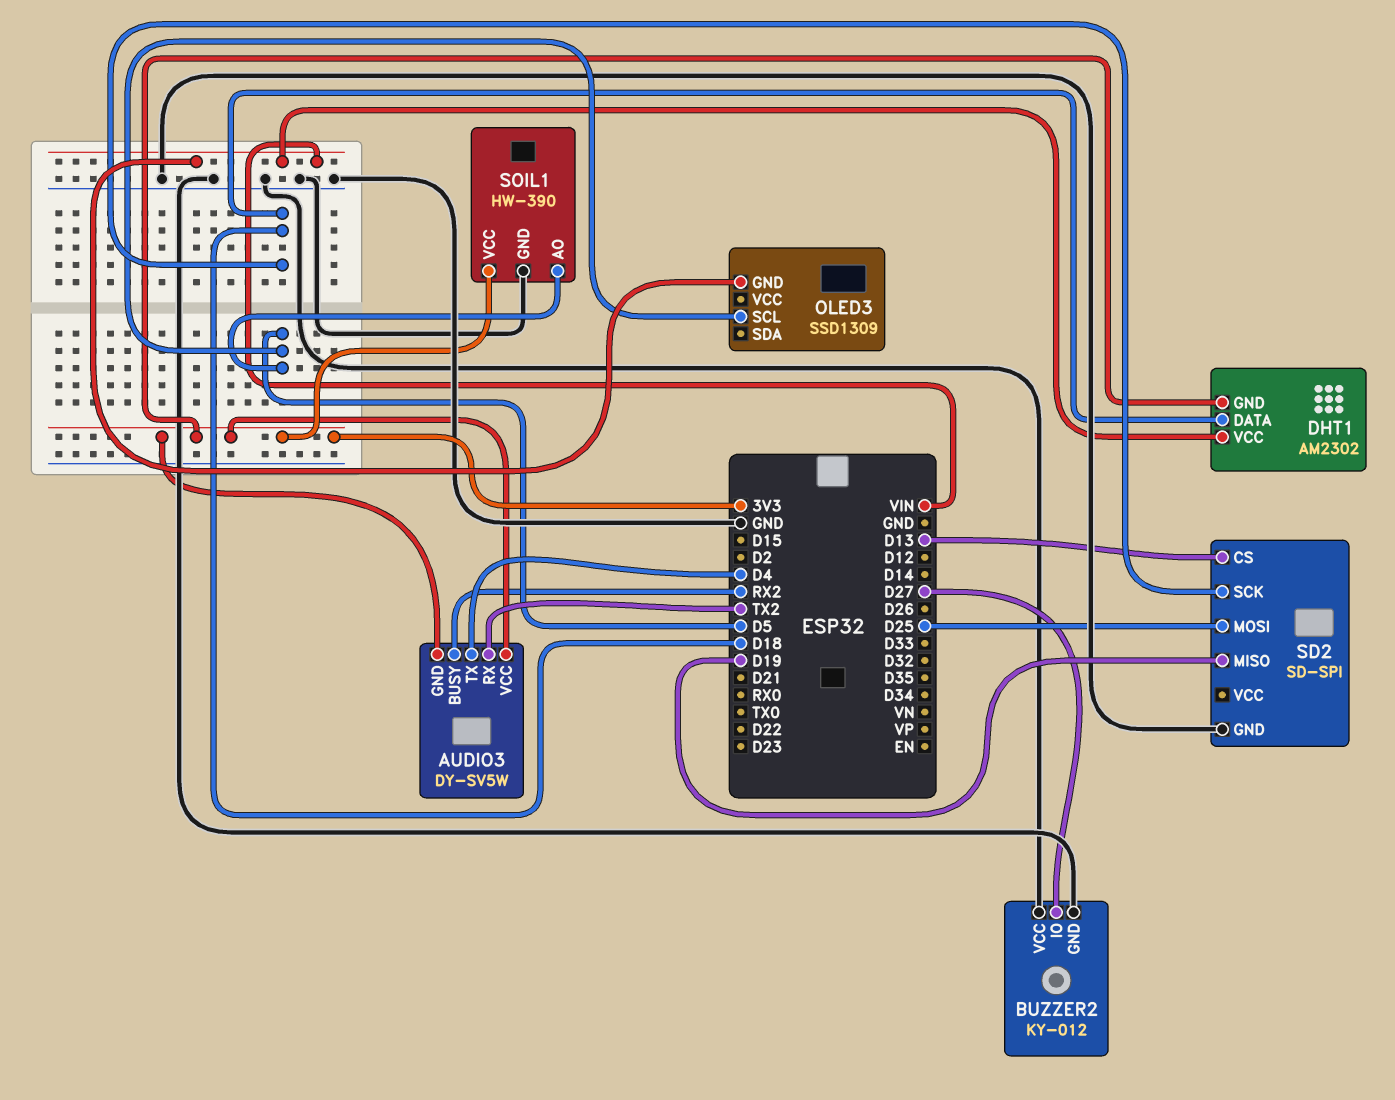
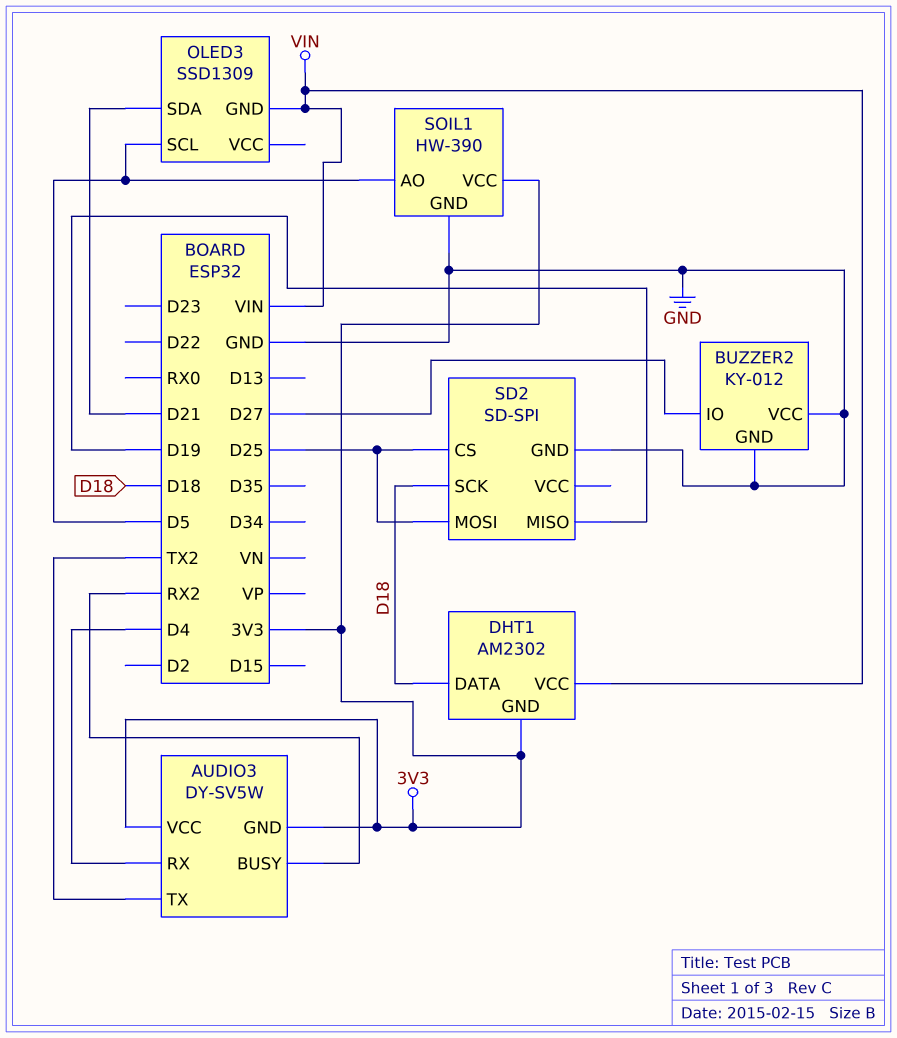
AUDIO3 pin RX: TX2 -> D4
AUDIO3 pin TX: D4 -> TX2
OLED3 pin SDA: none -> D21
SD2 pin CS: D13 -> D25

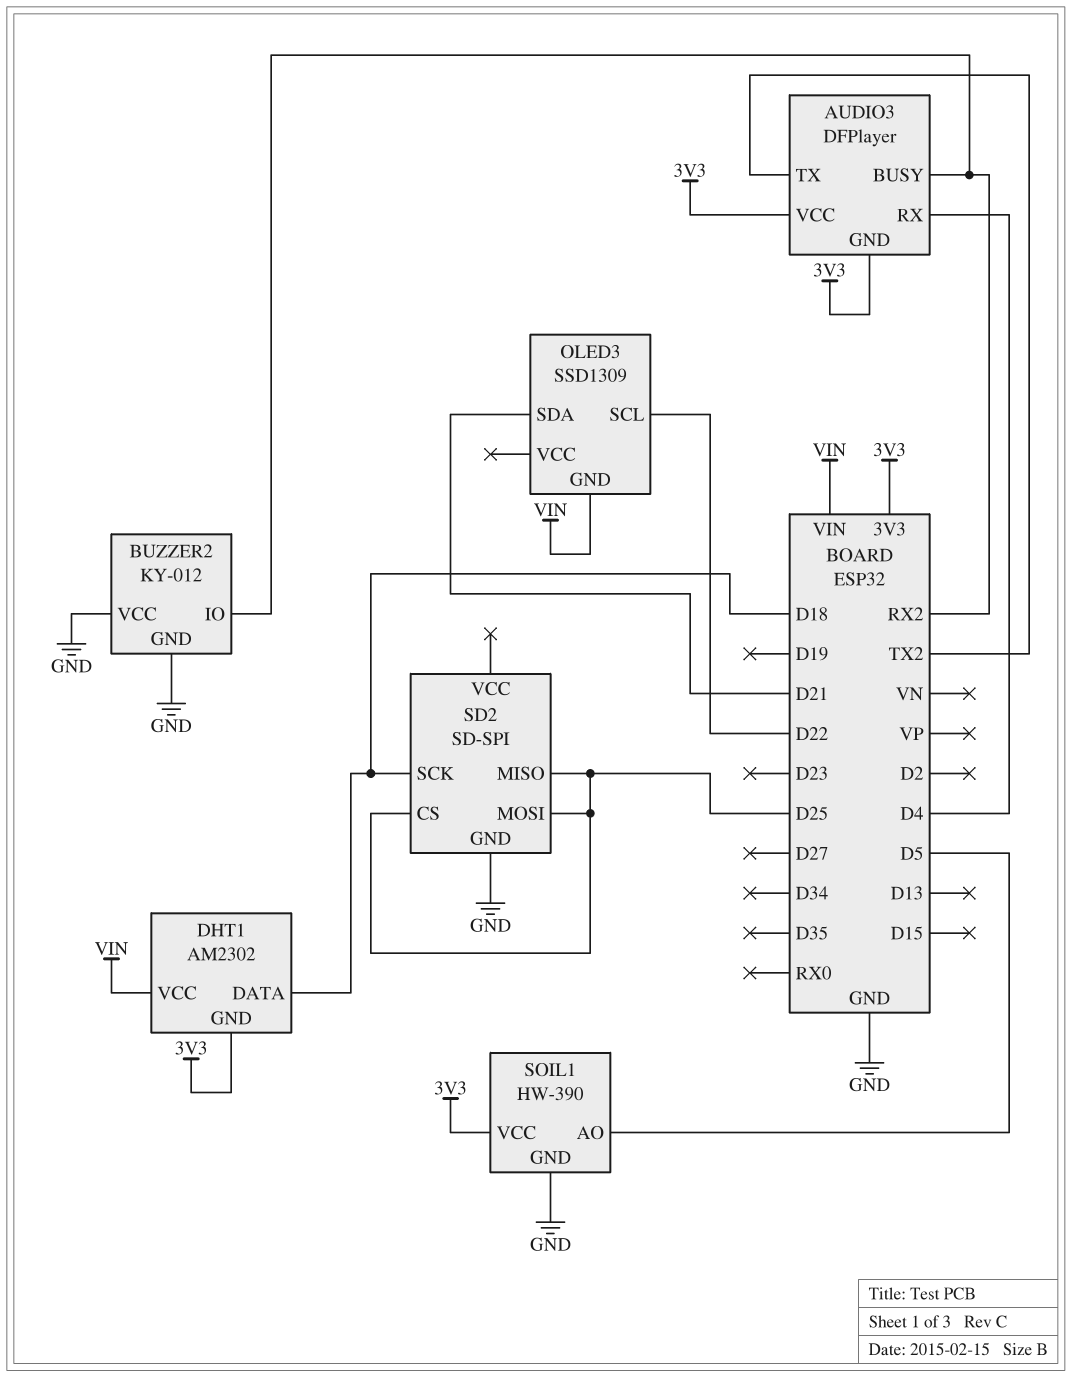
AUDIO3: DY-SV5W -> DFPlayer
BUZZER2 pin IO: D27 -> RX2
OLED3 pin SCL: D5 -> D22
SD2 pin MISO: D19 -> D25

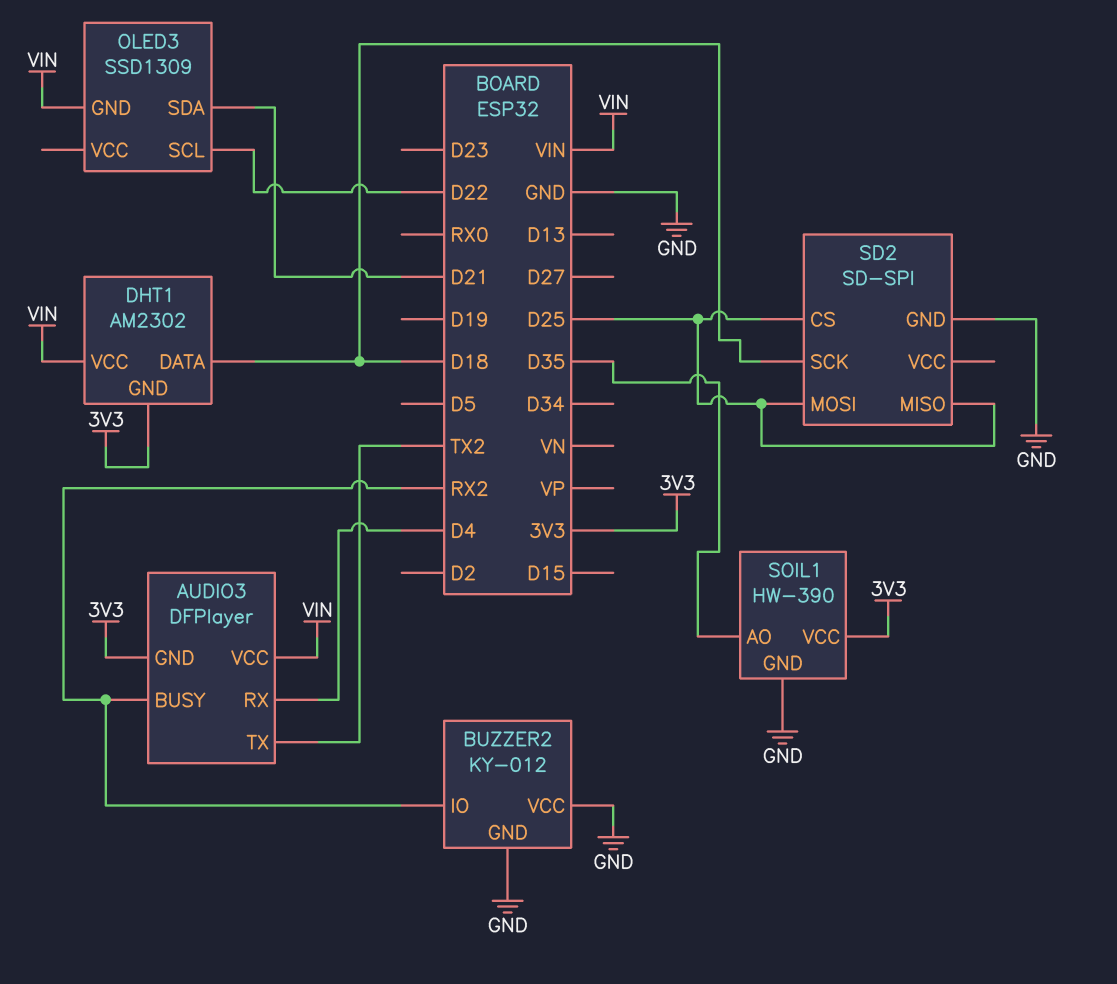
AUDIO3 pin VCC: 3V3 -> VIN
SOIL1 pin AO: D5 -> D35

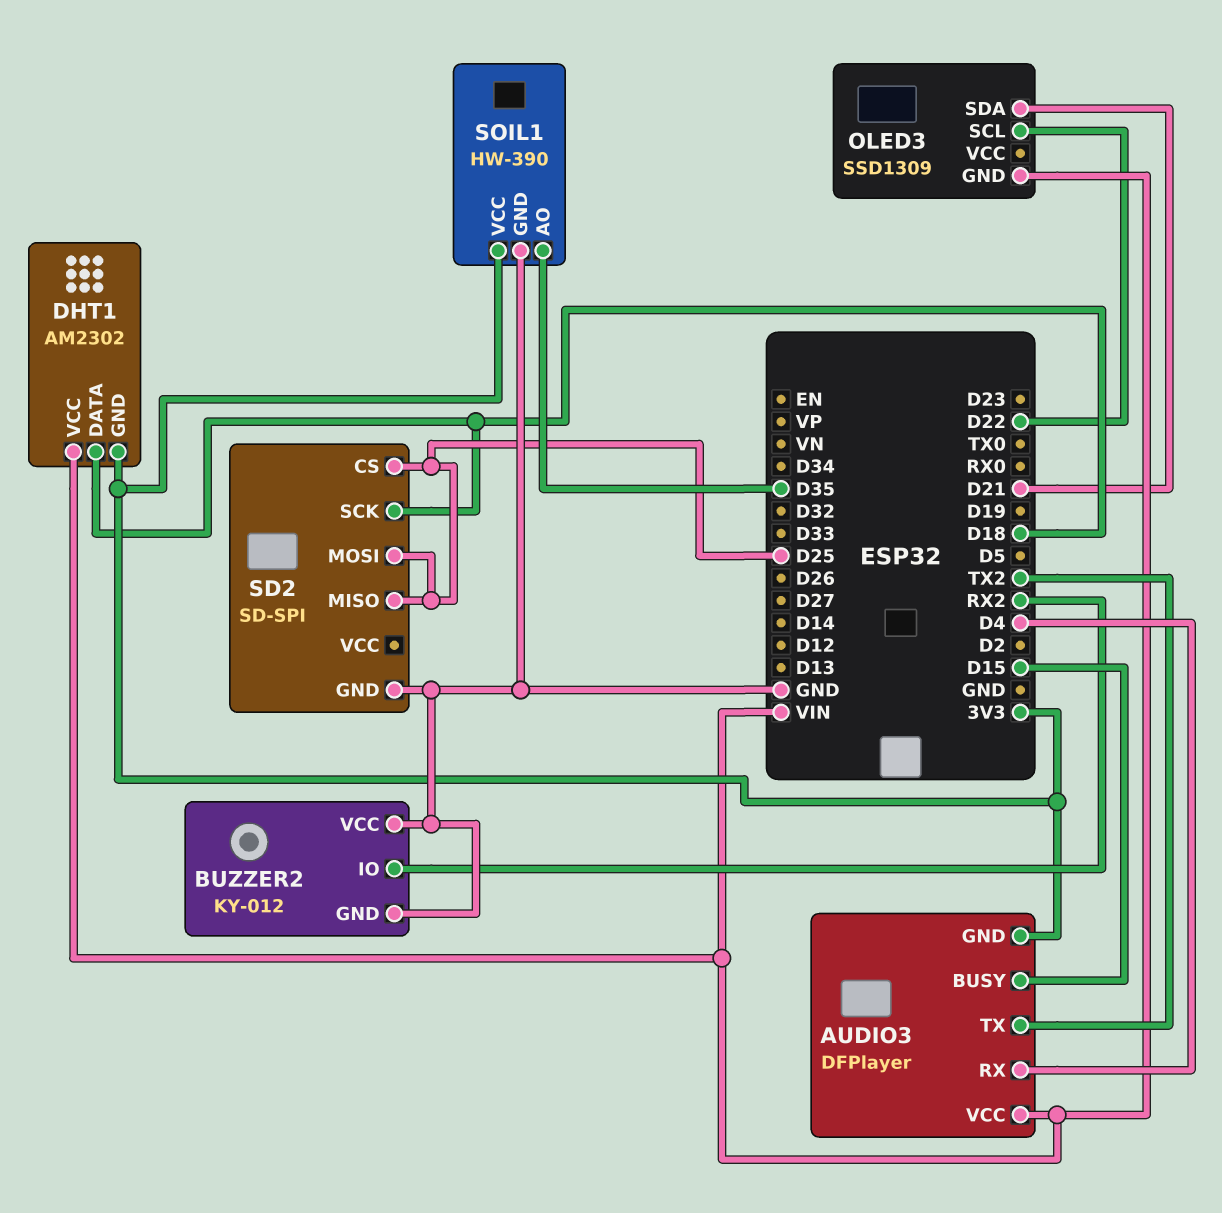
AUDIO3 pin BUSY: RX2 -> D15

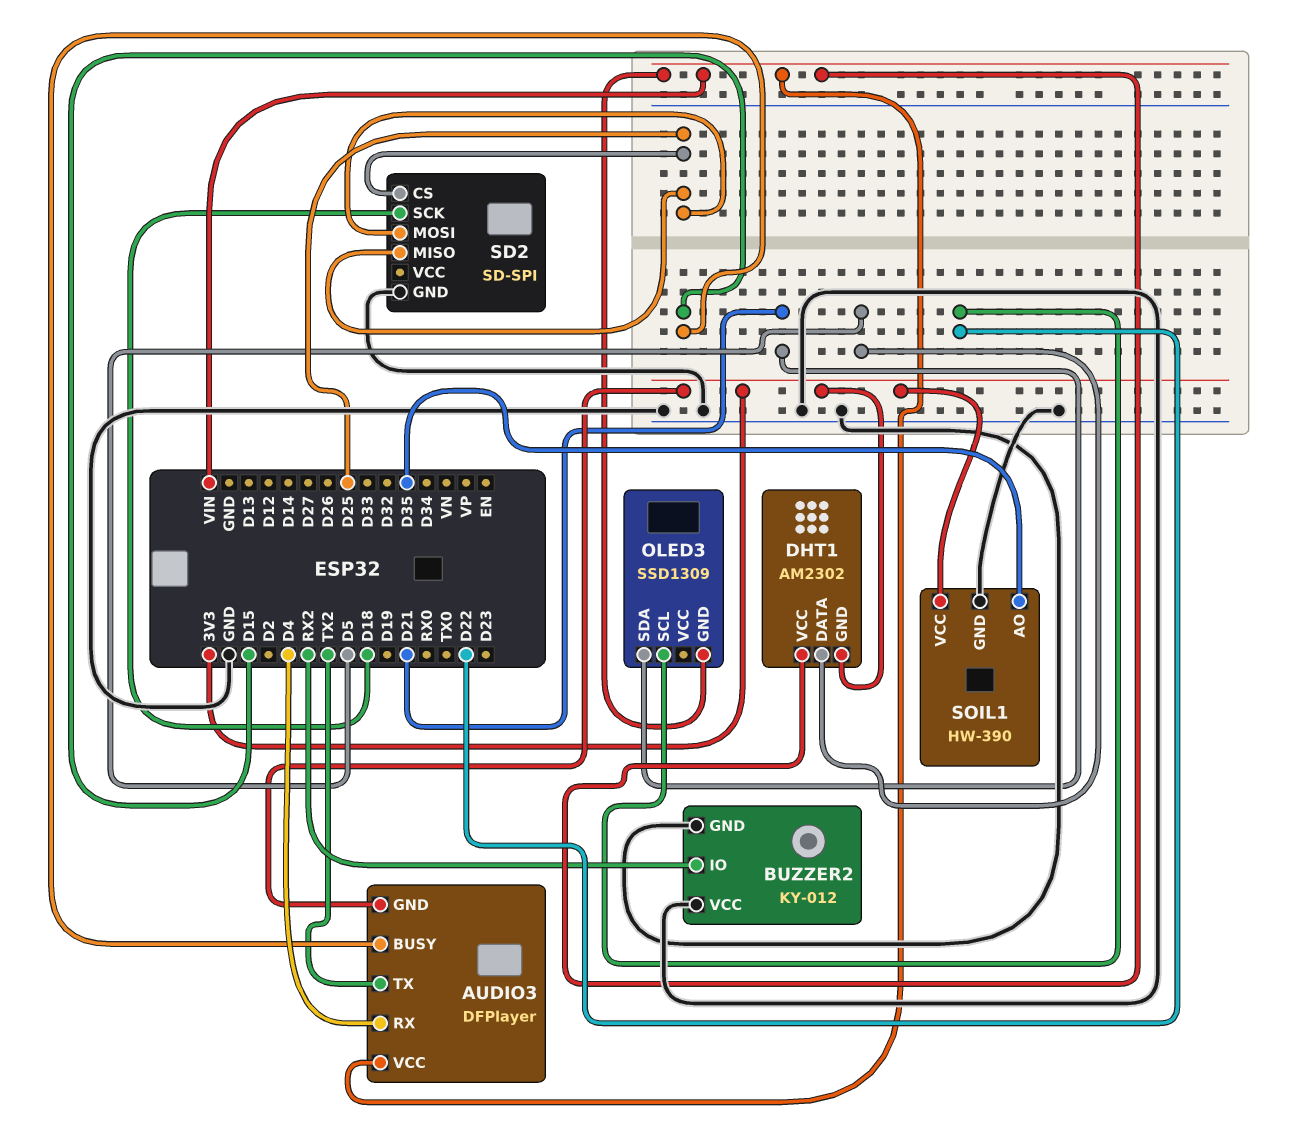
DHT1 pin DATA: D18 -> D5

